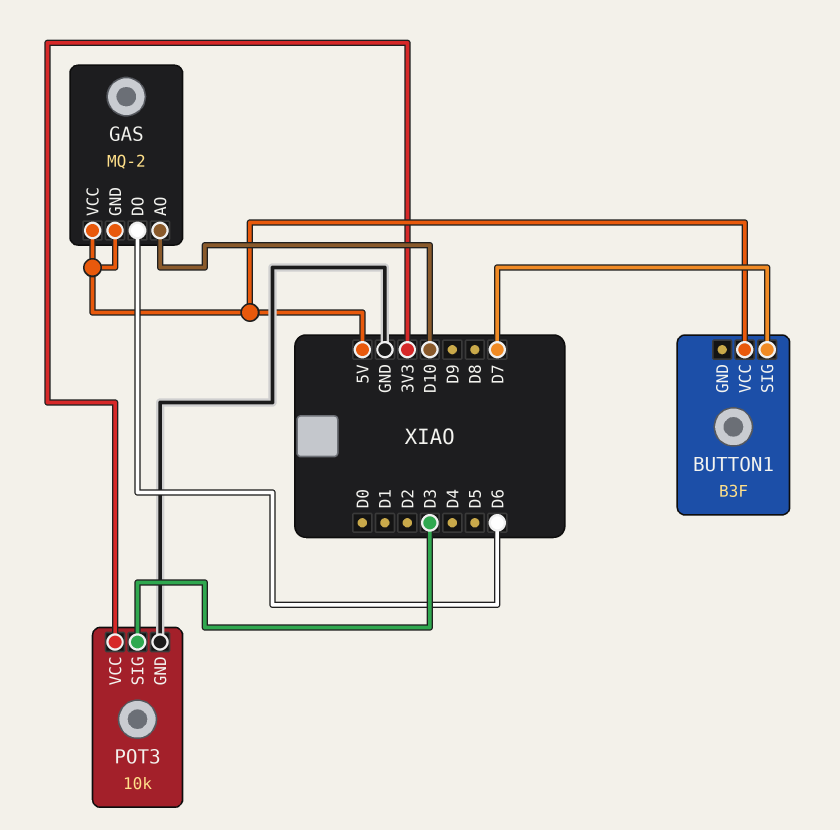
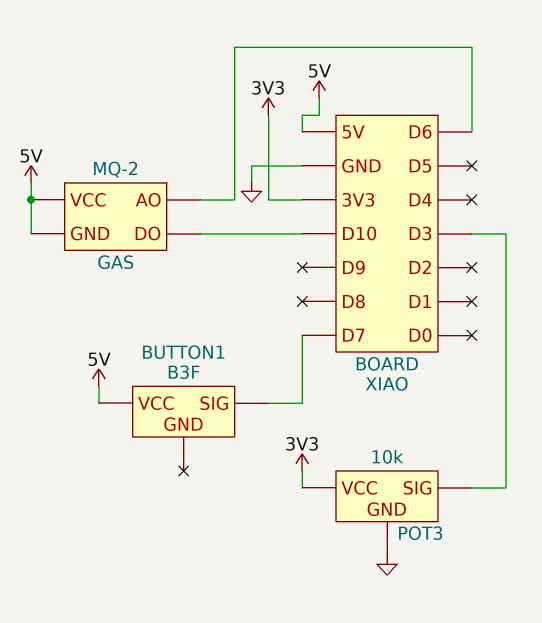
GAS pin AO: D10 -> D6
GAS pin DO: D6 -> D10

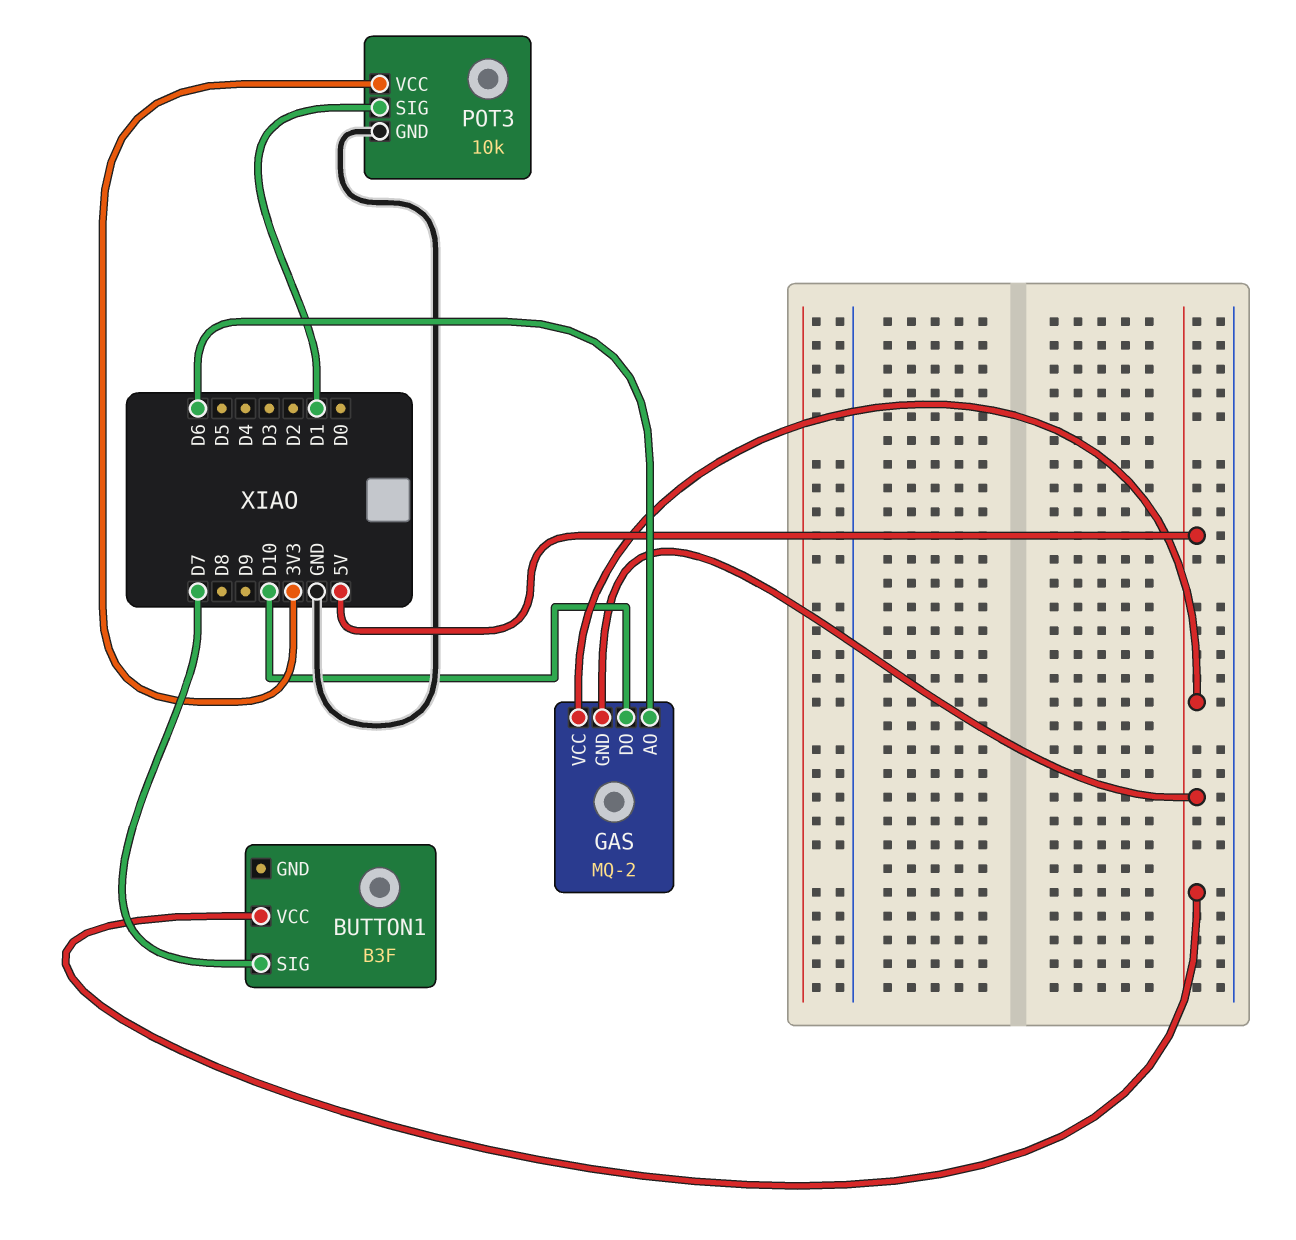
POT3 pin SIG: D3 -> D1

